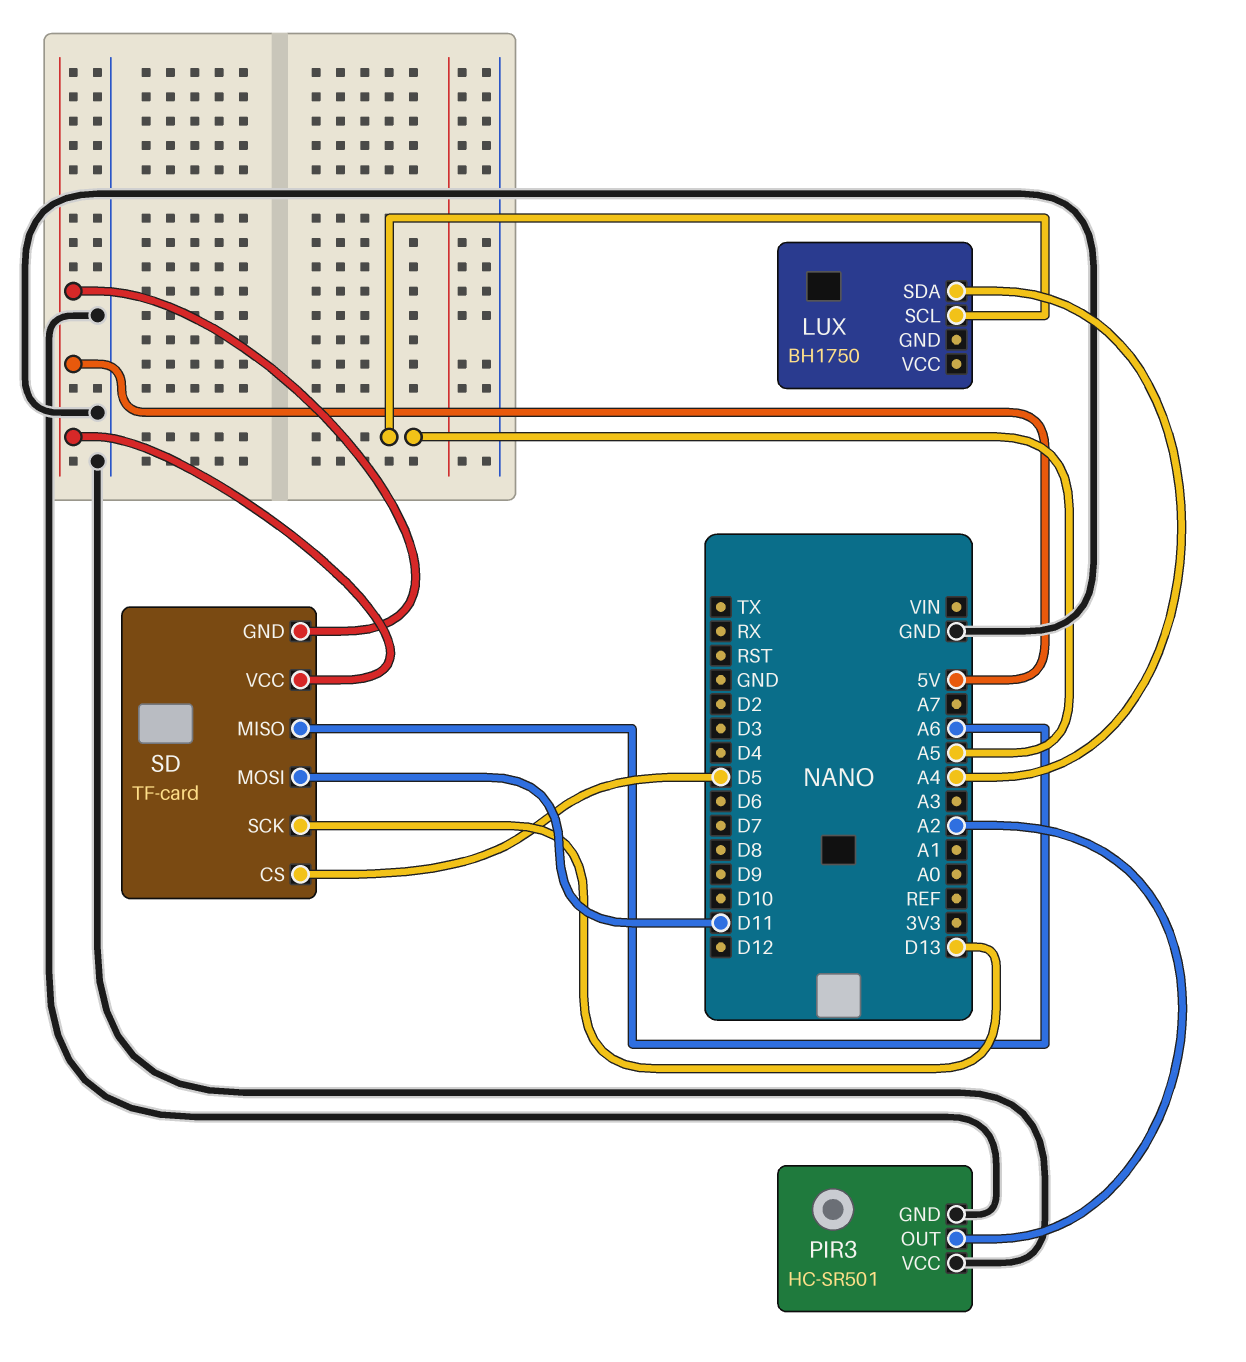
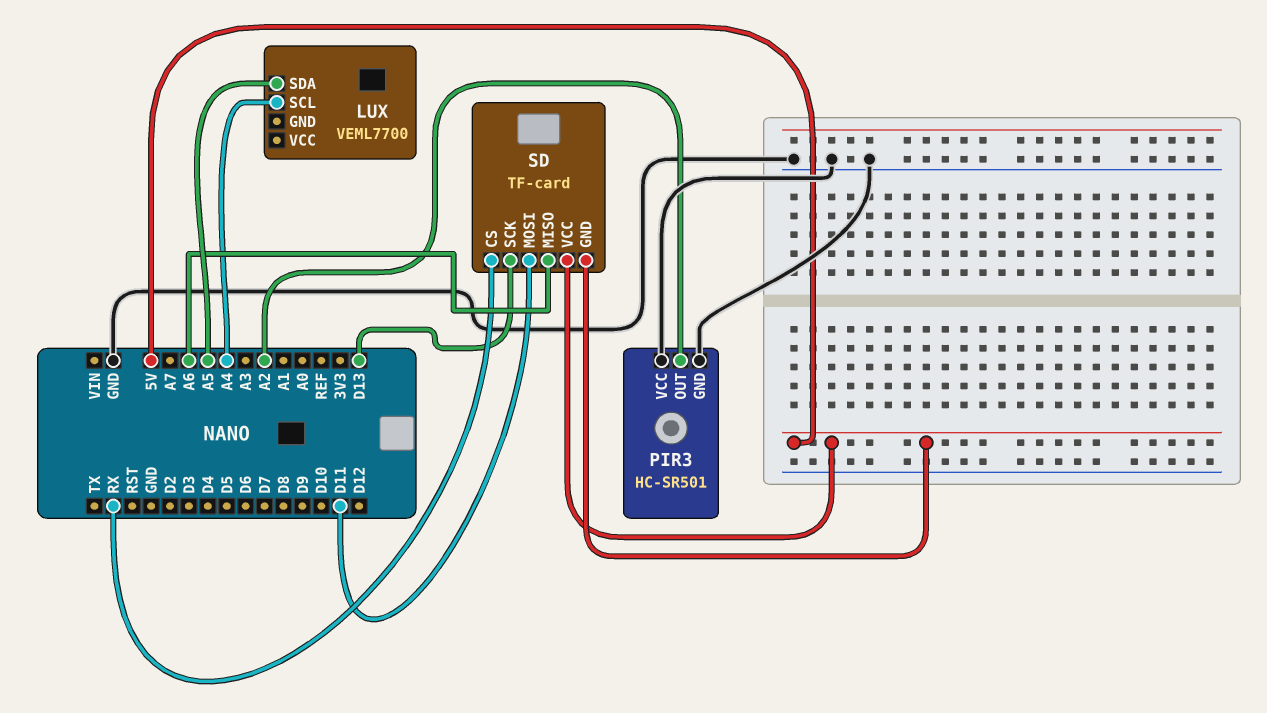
LUX: BH1750 -> VEML7700
LUX pin SCL: A5 -> A4
LUX pin SDA: A4 -> A5
SD pin CS: D5 -> RX

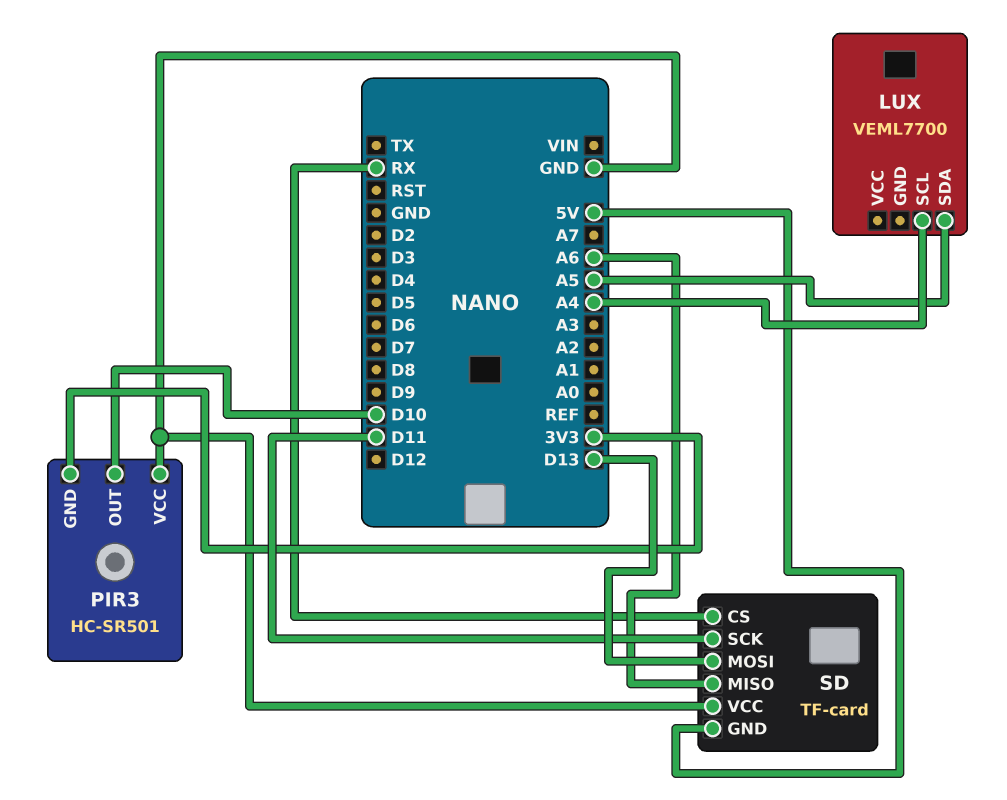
PIR3 pin GND: GND -> 3V3
PIR3 pin OUT: A2 -> D10
SD pin MOSI: D11 -> D13
SD pin SCK: D13 -> D11
SD pin VCC: 5V -> GND

